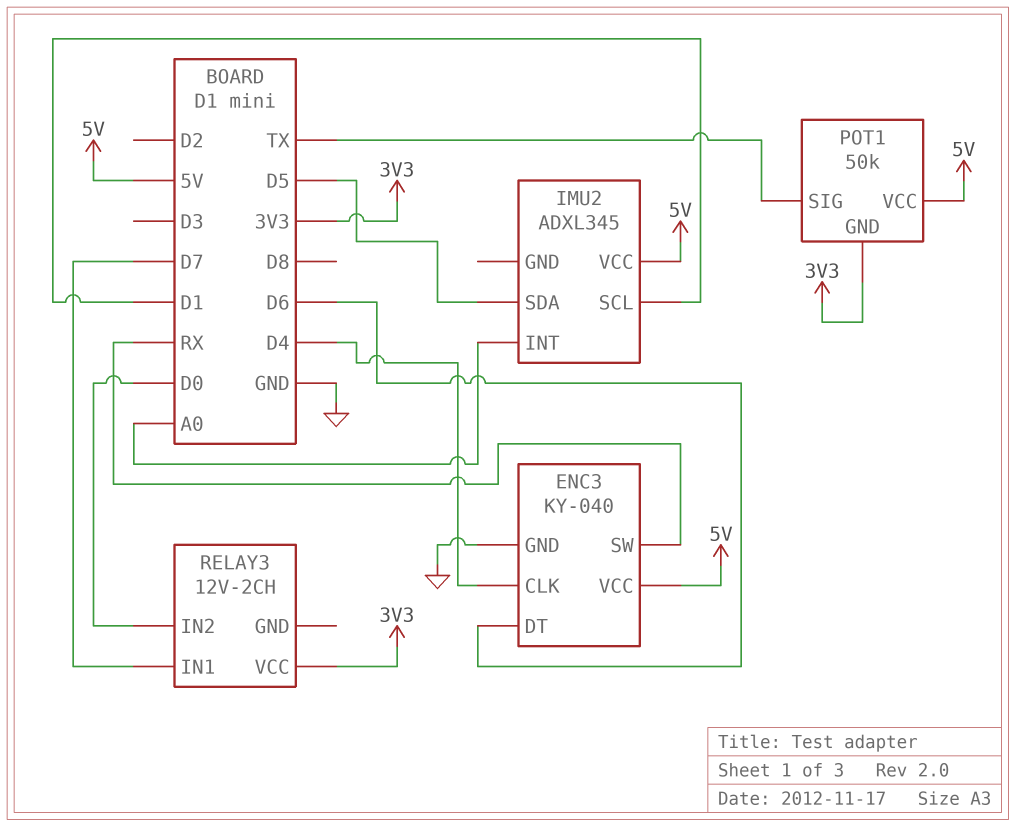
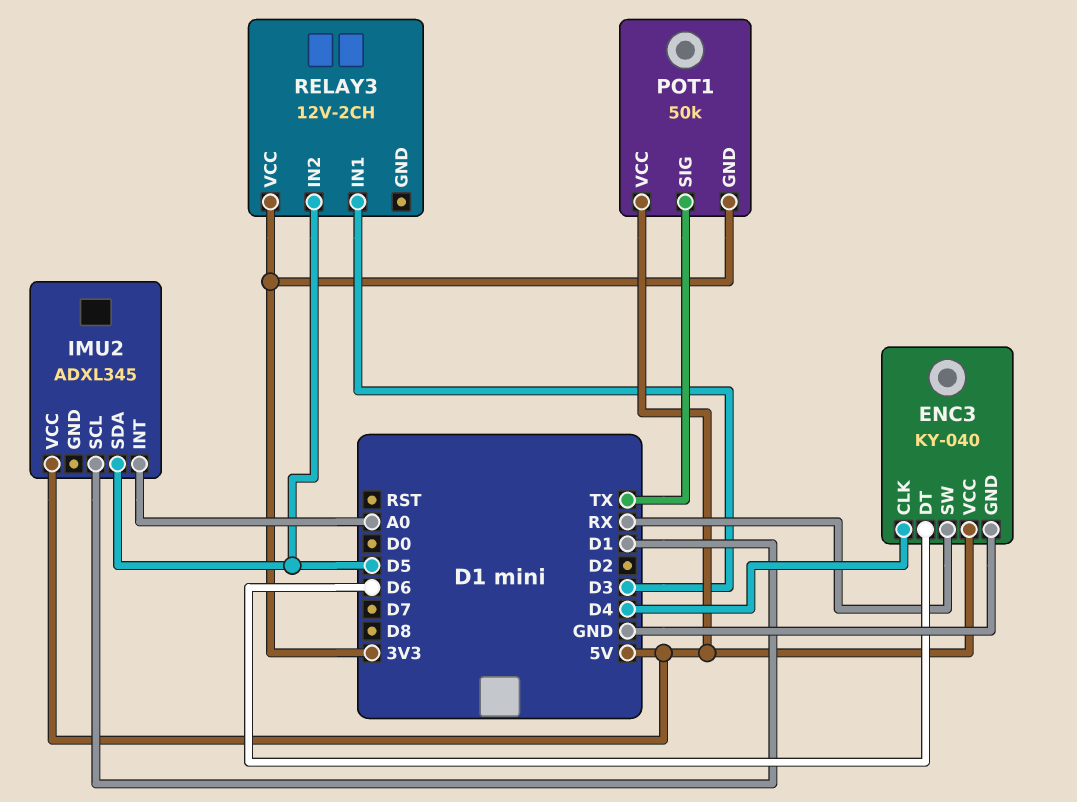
RELAY3 pin IN1: D7 -> D3
RELAY3 pin IN2: D0 -> D5

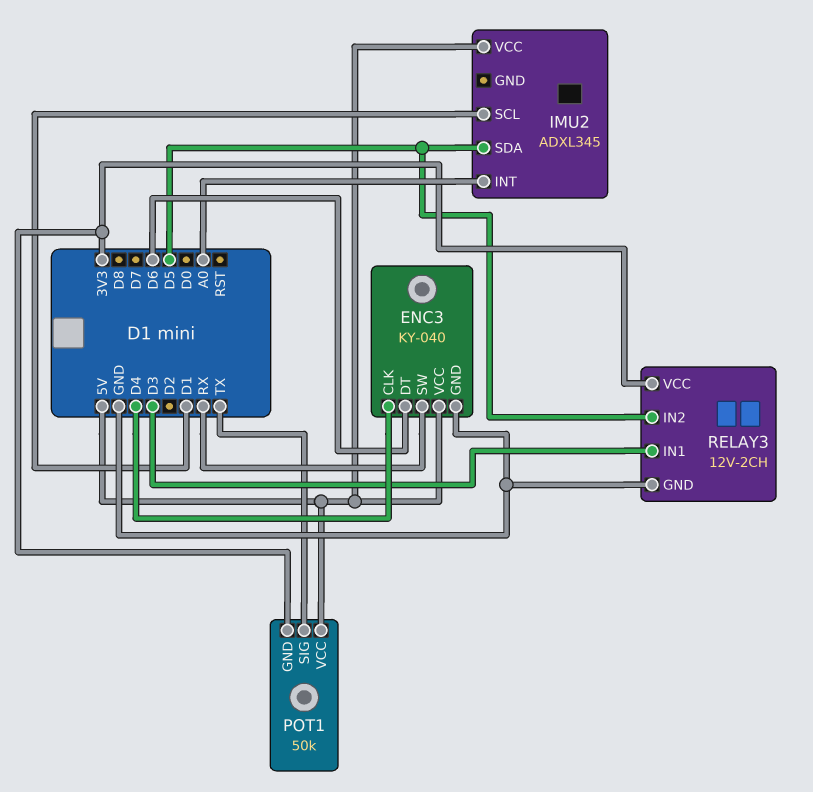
RELAY3 pin GND: none -> GND

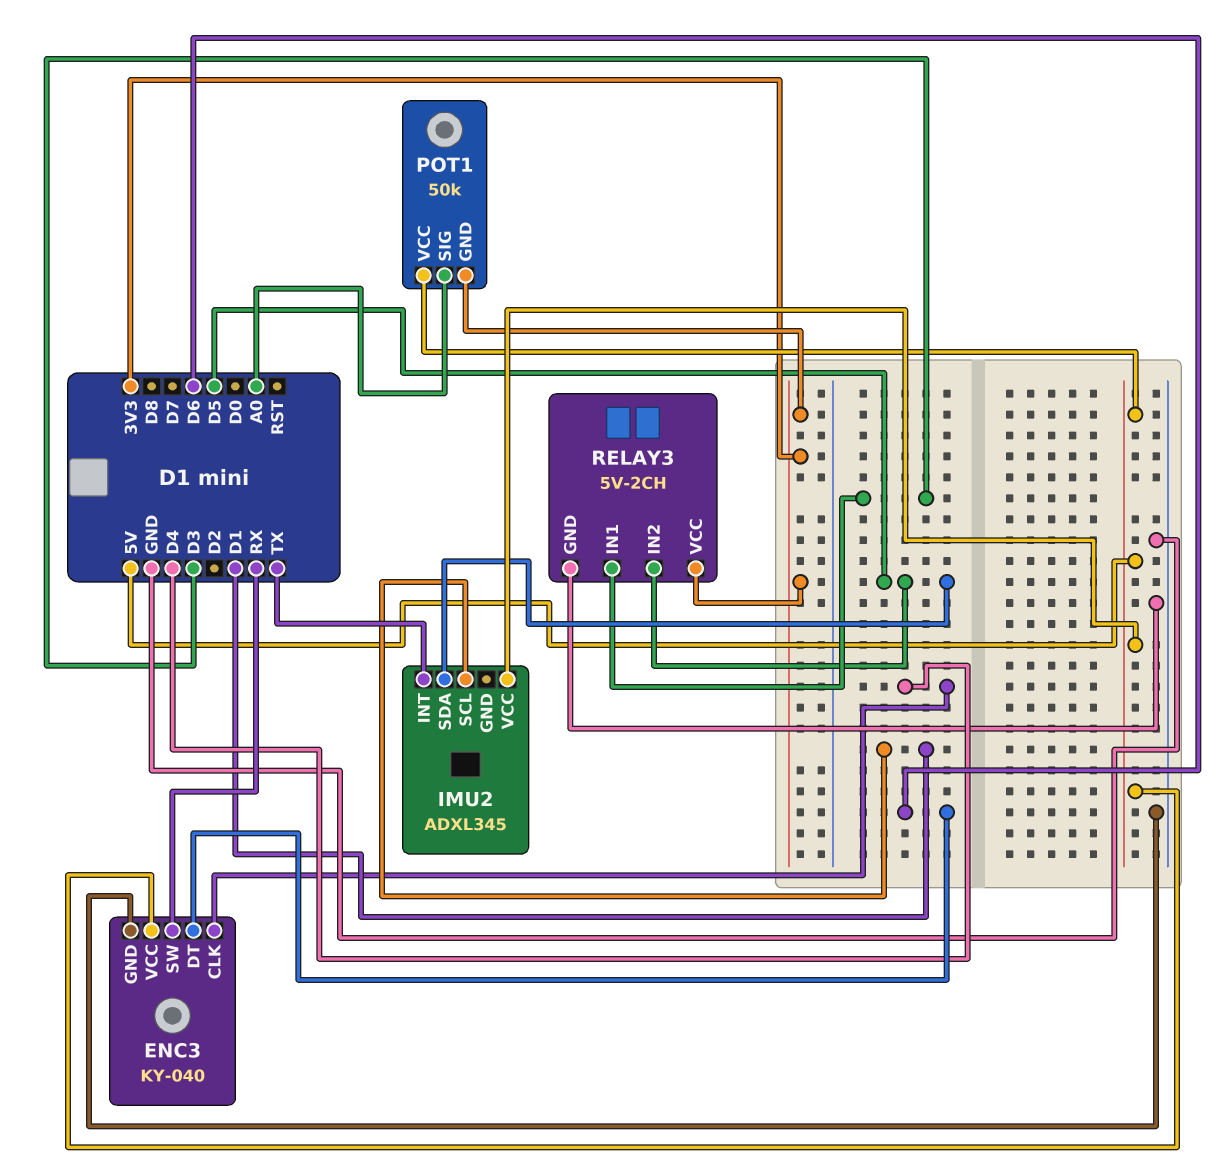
IMU2 pin INT: A0 -> TX
POT1 pin SIG: TX -> A0
RELAY3: 12V-2CH -> 5V-2CH

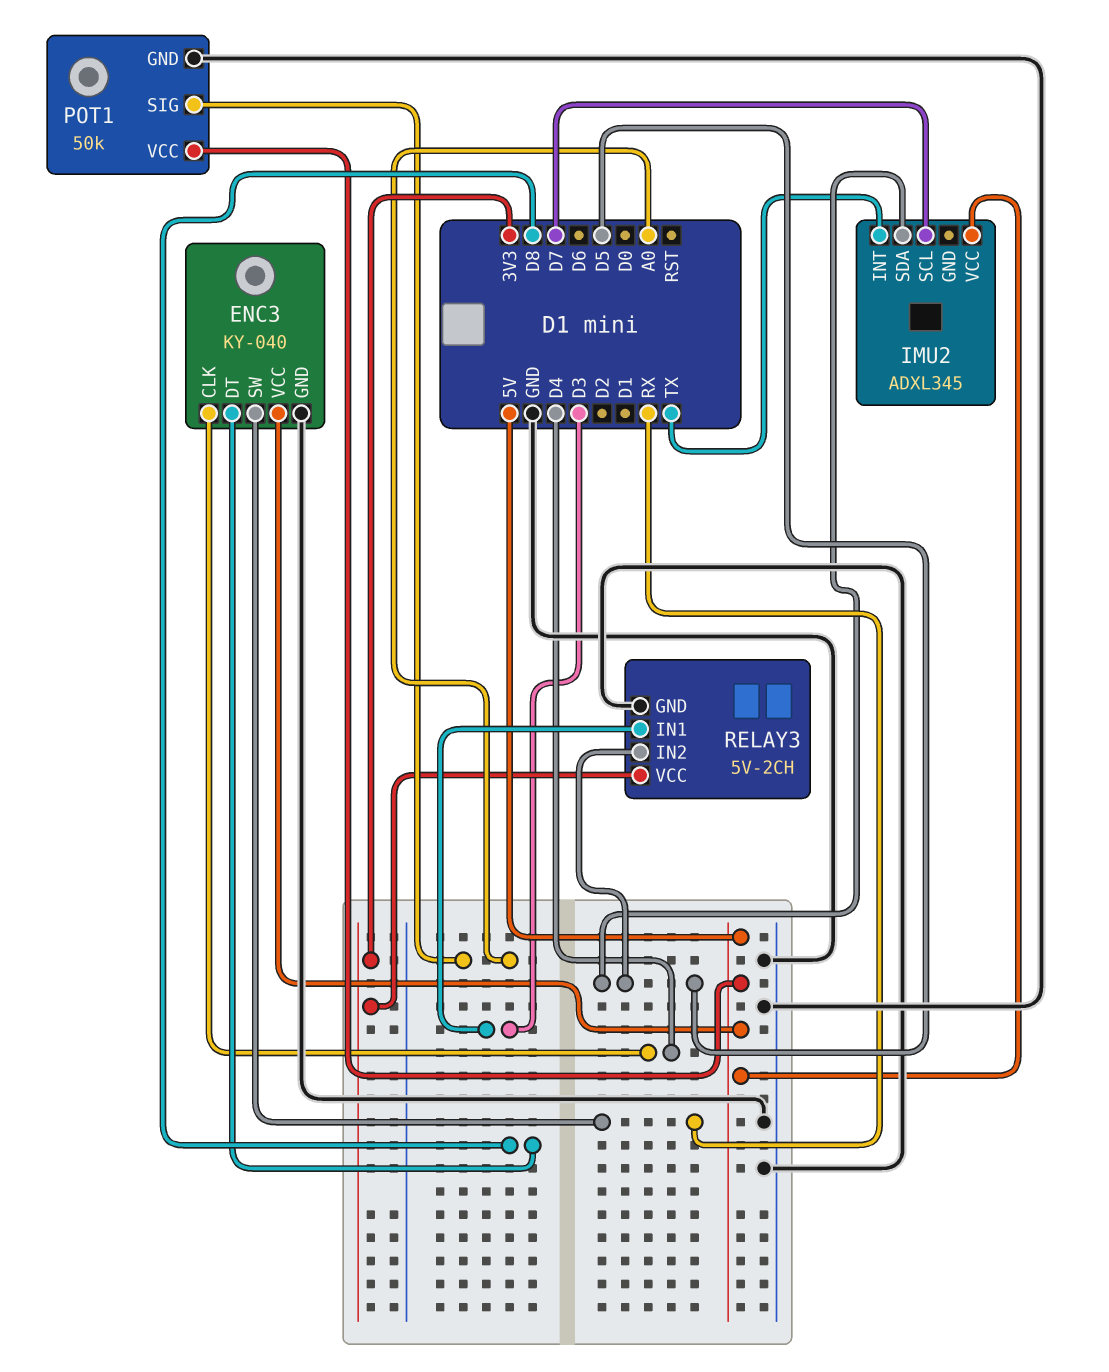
ENC3 pin DT: D6 -> D8
IMU2 pin SCL: D1 -> D7
POT1 pin GND: 3V3 -> GND

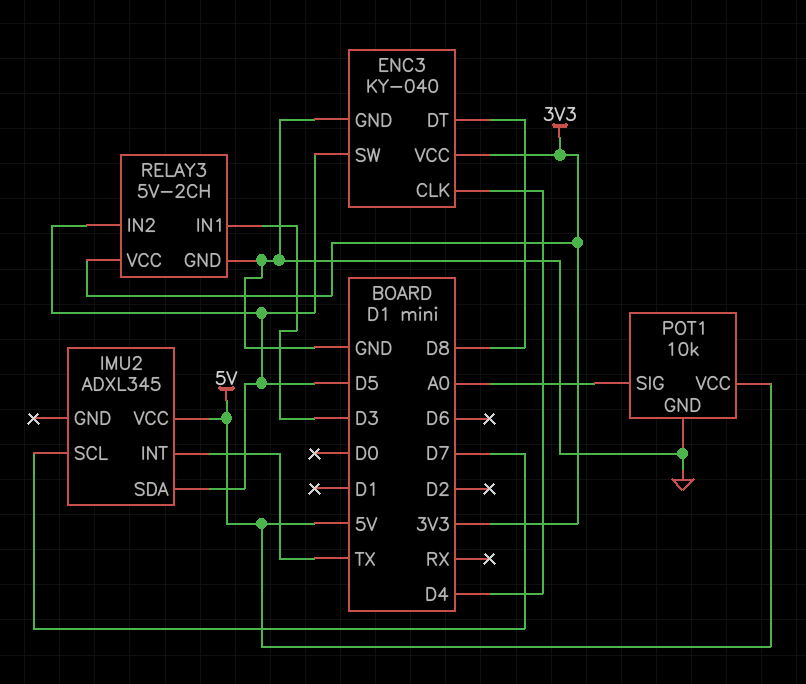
ENC3 pin SW: RX -> D5
ENC3 pin VCC: 5V -> 3V3
POT1: 50k -> 10k

